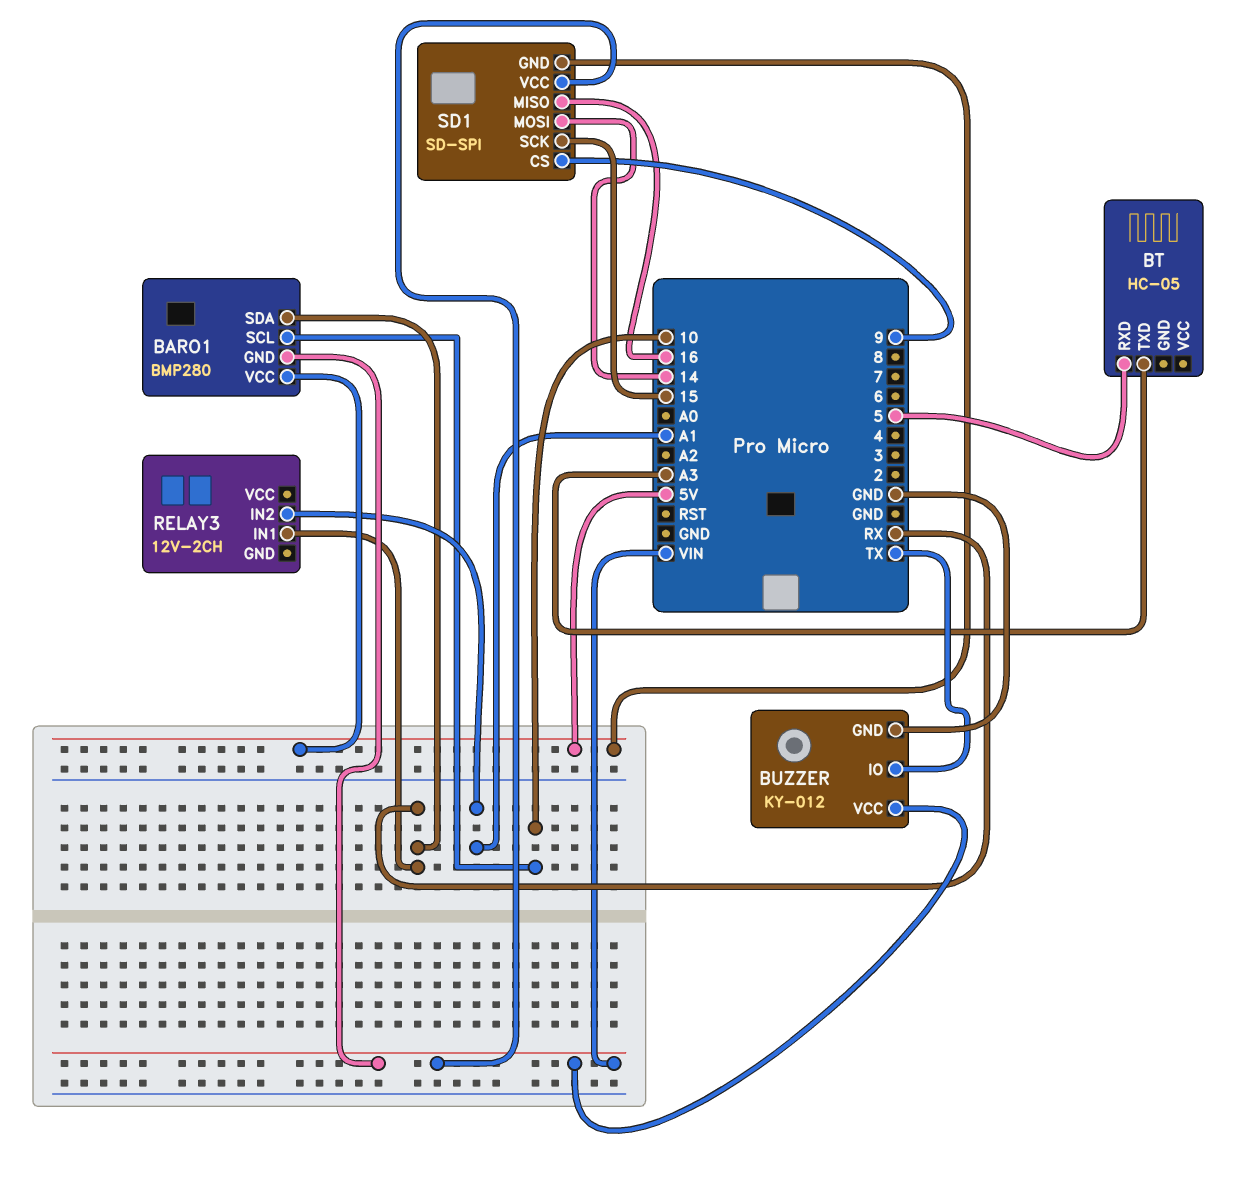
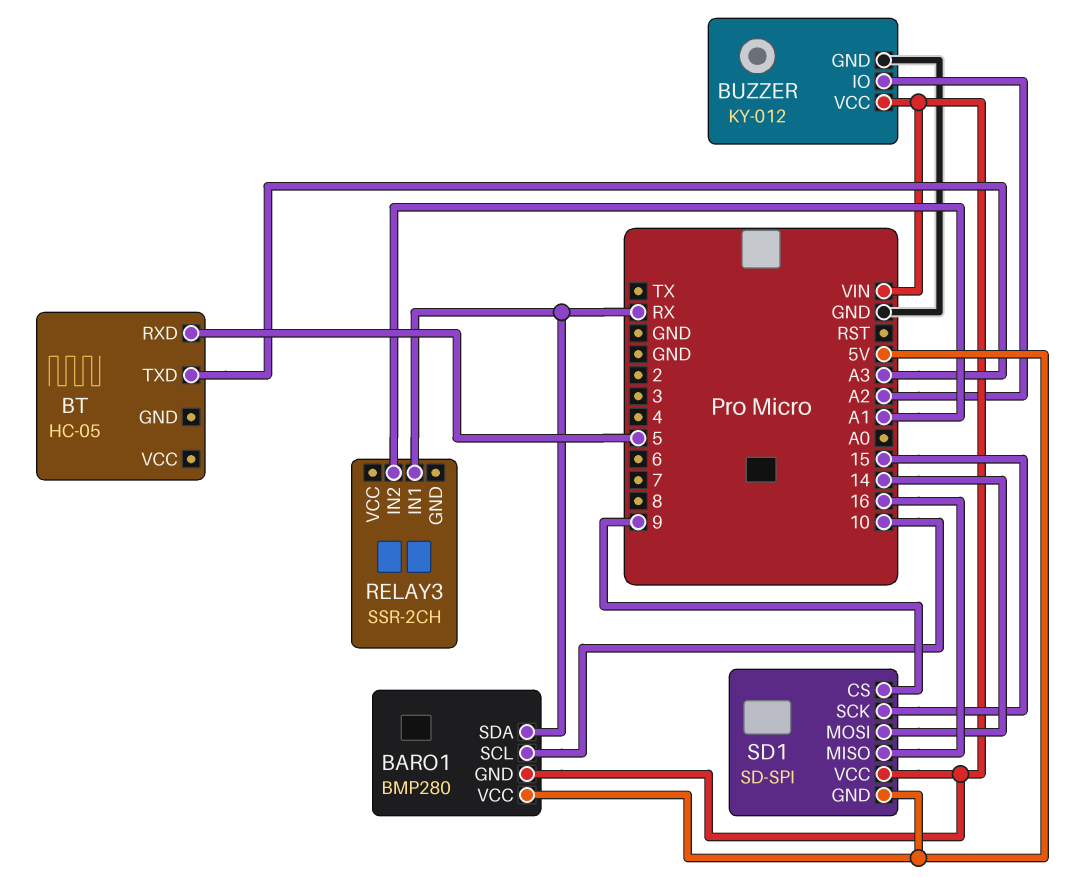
BUZZER pin IO: TX -> A2
RELAY3: 12V-2CH -> SSR-2CH

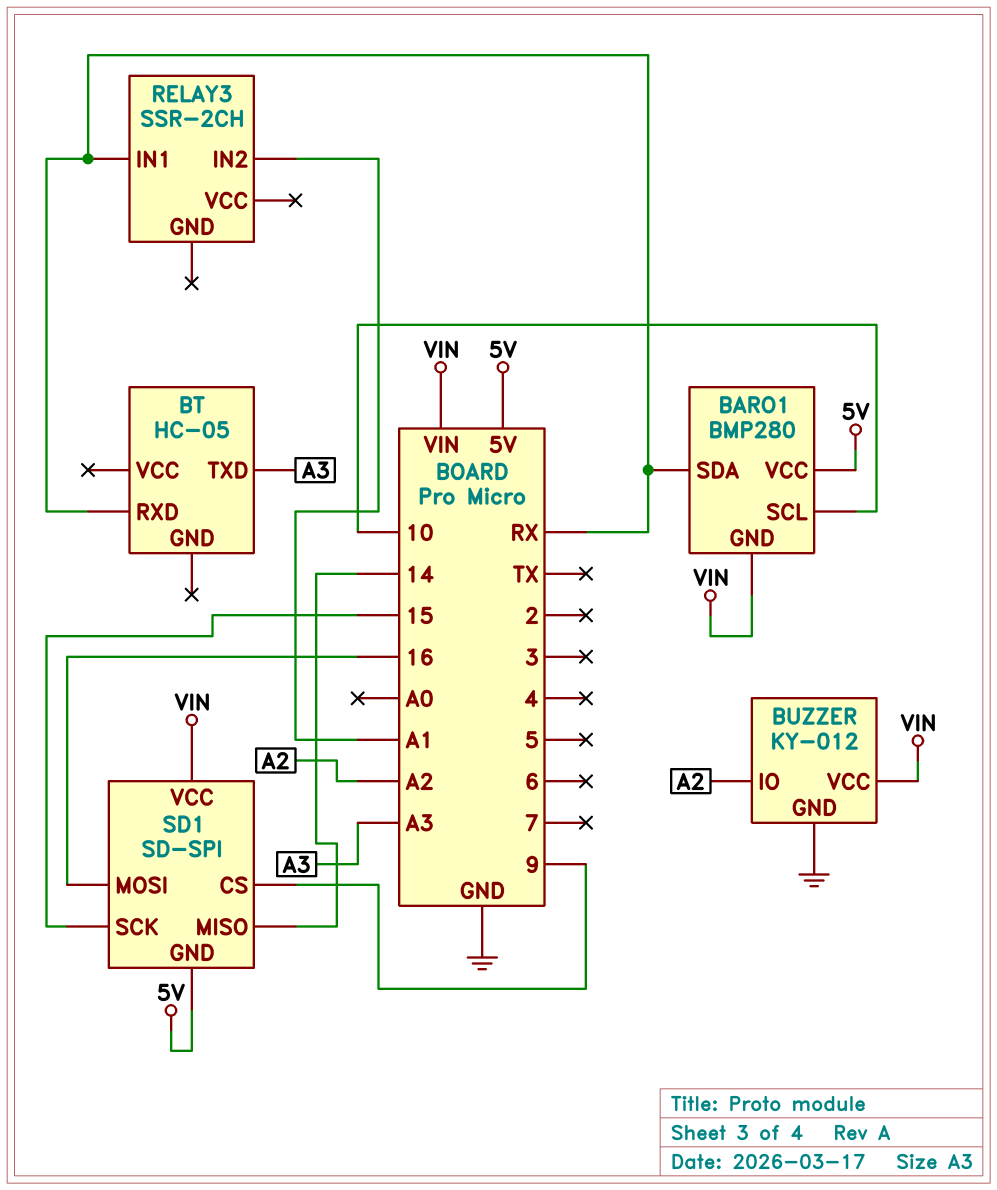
BT pin RXD: 5 -> RX
SD1 pin MISO: 16 -> 14
SD1 pin MOSI: 14 -> 16

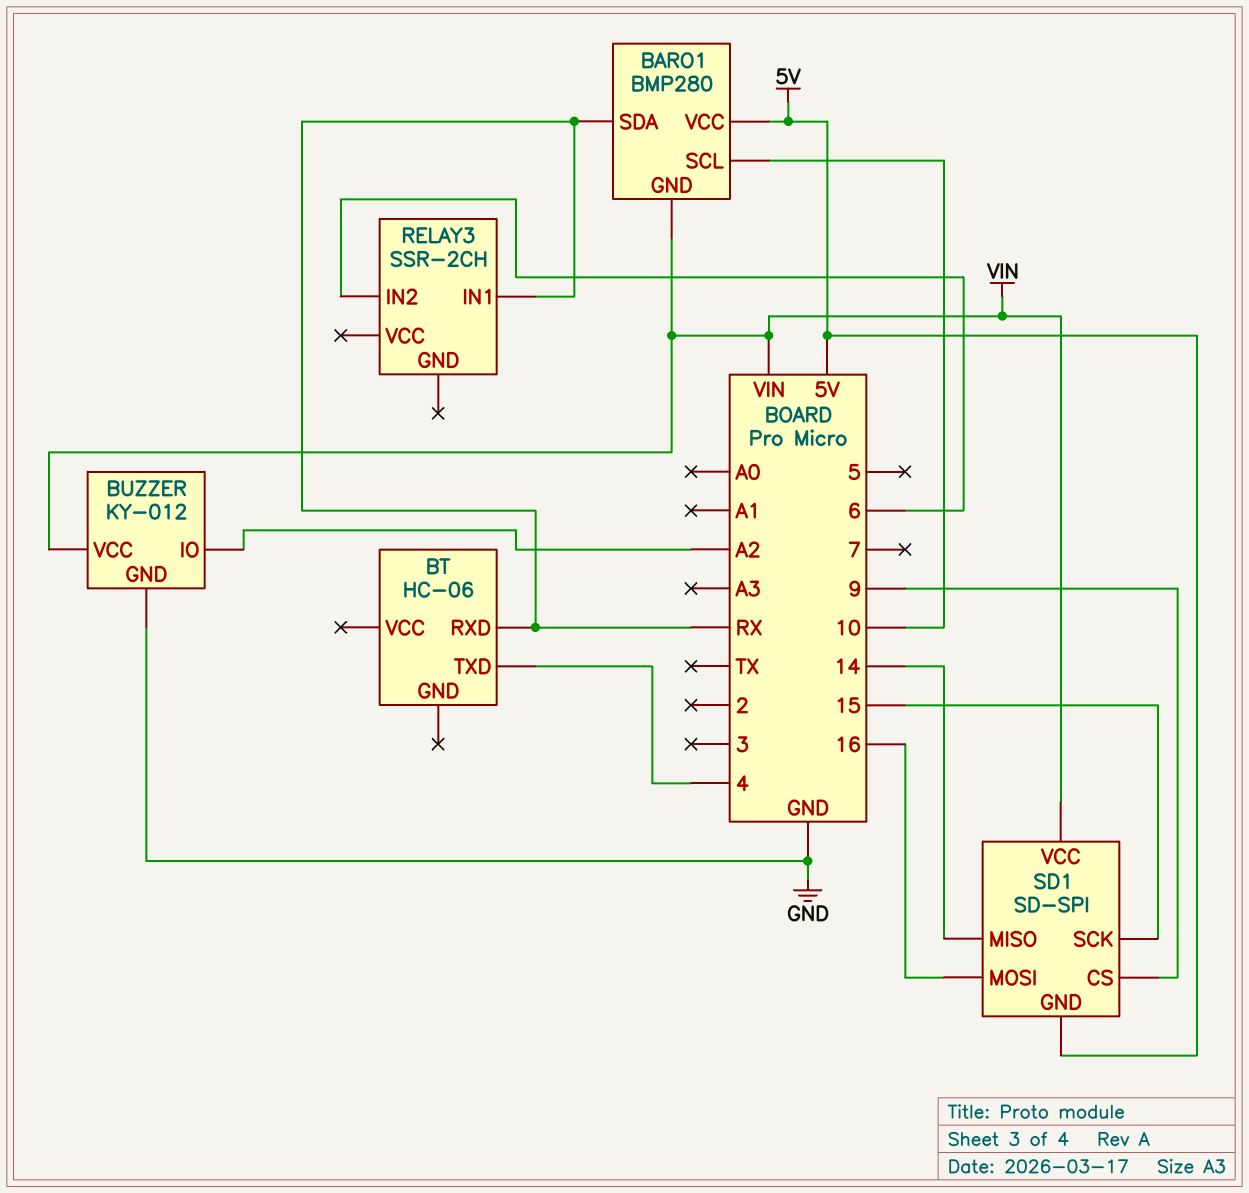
BT: HC-05 -> HC-06
BT pin TXD: A3 -> 4
RELAY3 pin IN2: A1 -> 6

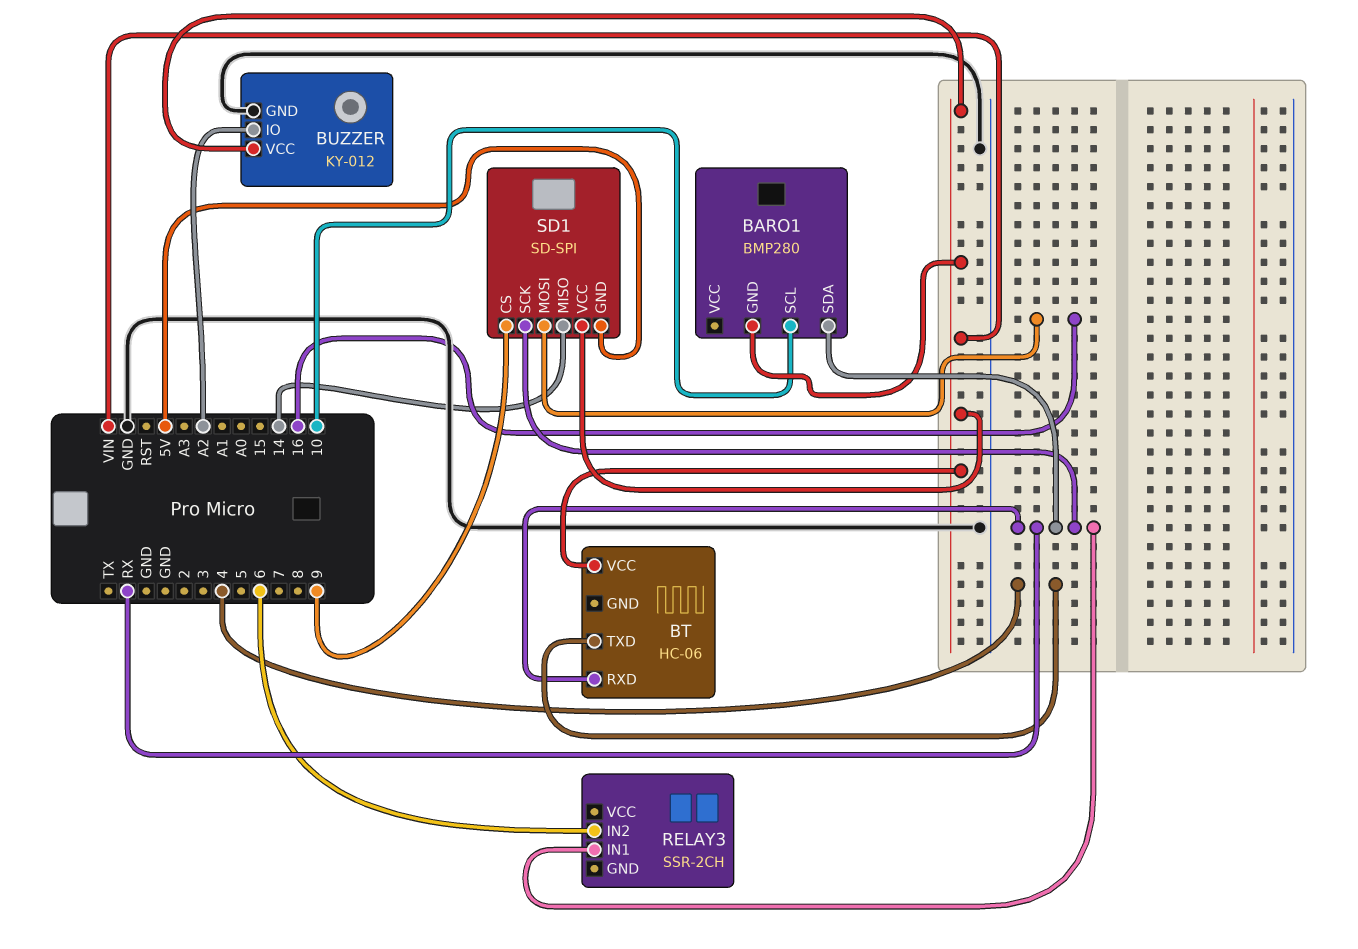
BARO1 pin VCC: 5V -> none
BT pin VCC: none -> VIN
SD1 pin SCK: 15 -> RX

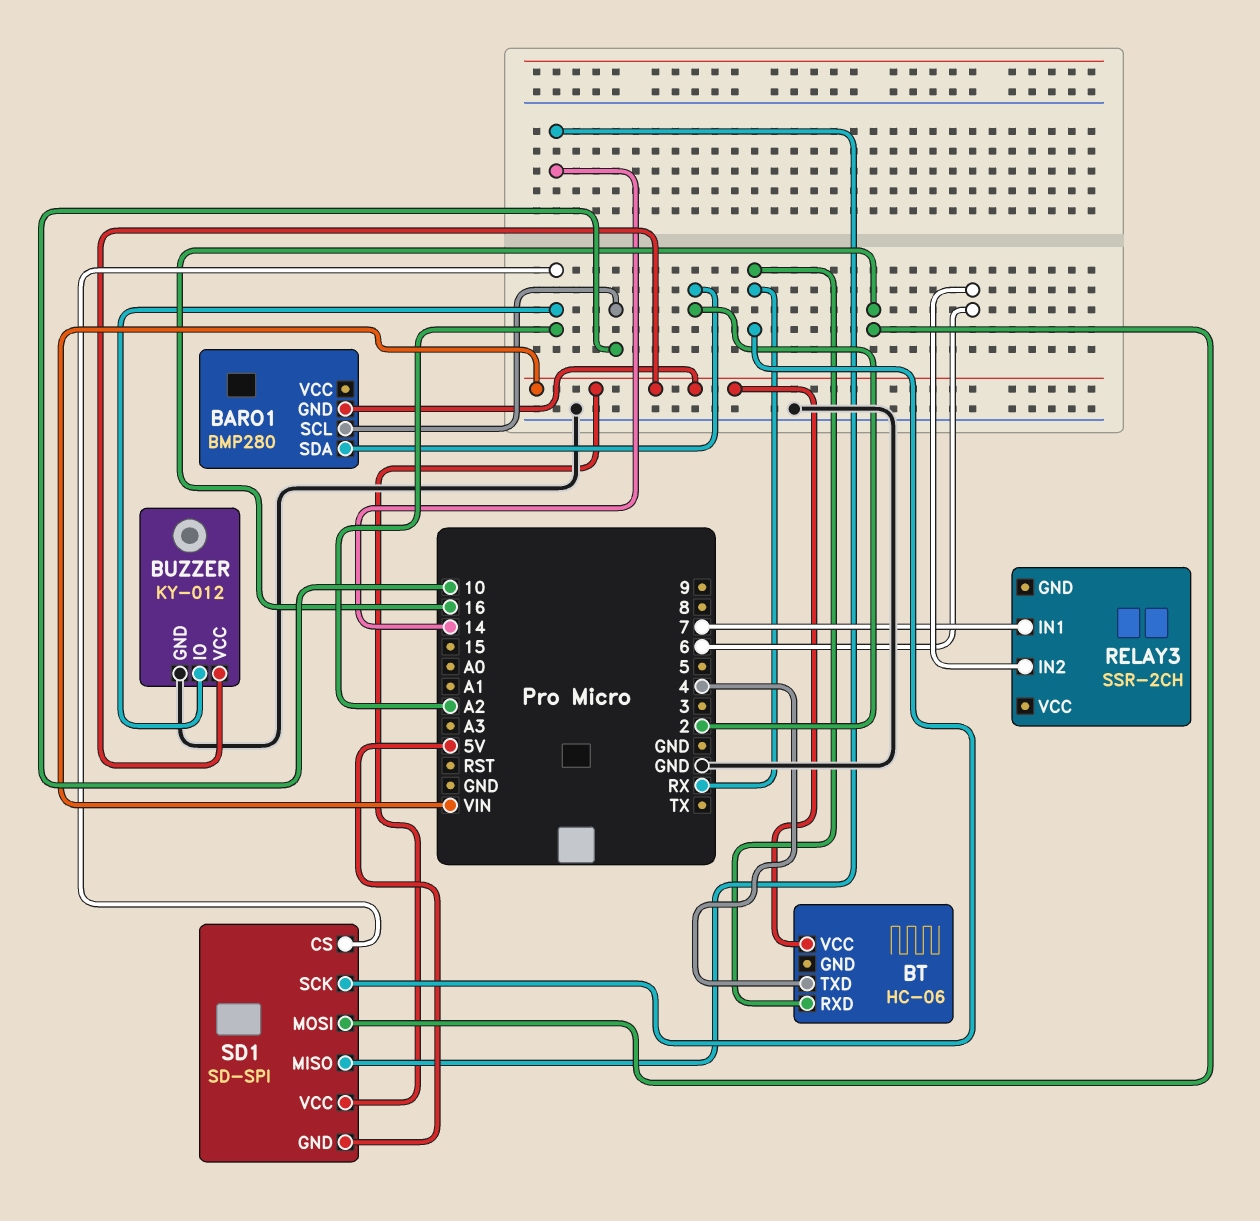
BARO1 pin SDA: RX -> 2
RELAY3 pin IN1: RX -> 7
SD1 pin CS: 9 -> A2

